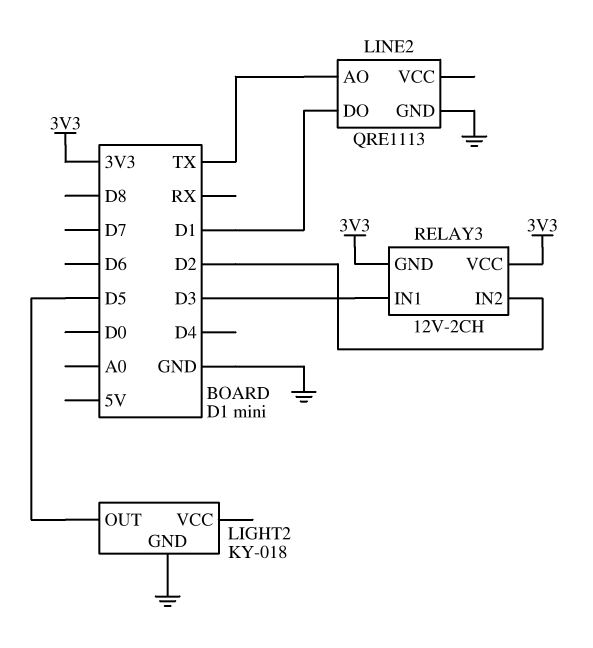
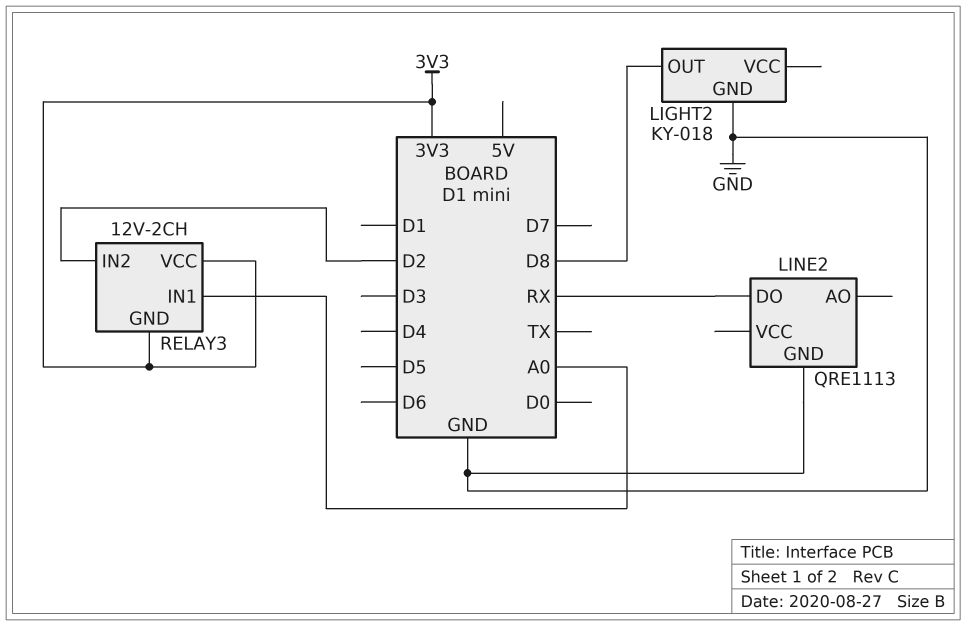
LIGHT2 pin OUT: D5 -> D8
LINE2 pin AO: TX -> none
LINE2 pin DO: D1 -> RX
RELAY3 pin IN1: D3 -> A0

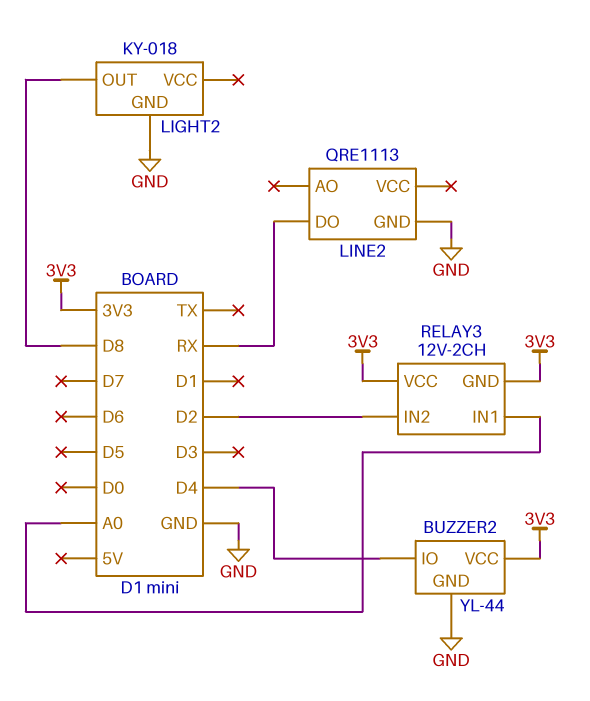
BUZZER2: none -> YL-44
BUZZER2 pin GND: none -> GND
BUZZER2 pin IO: none -> D4
BUZZER2 pin VCC: none -> 3V3

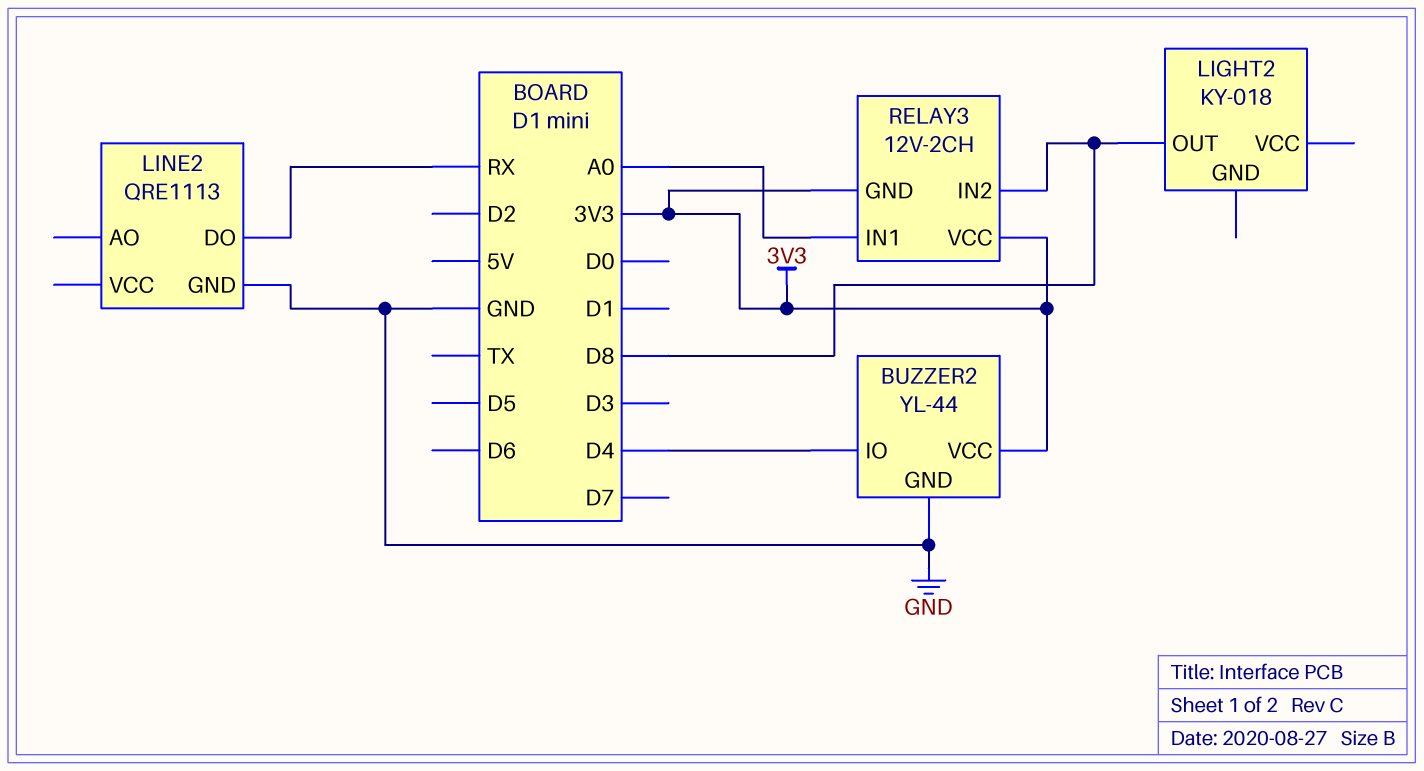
LIGHT2 pin GND: GND -> none
RELAY3 pin IN2: D2 -> D8

